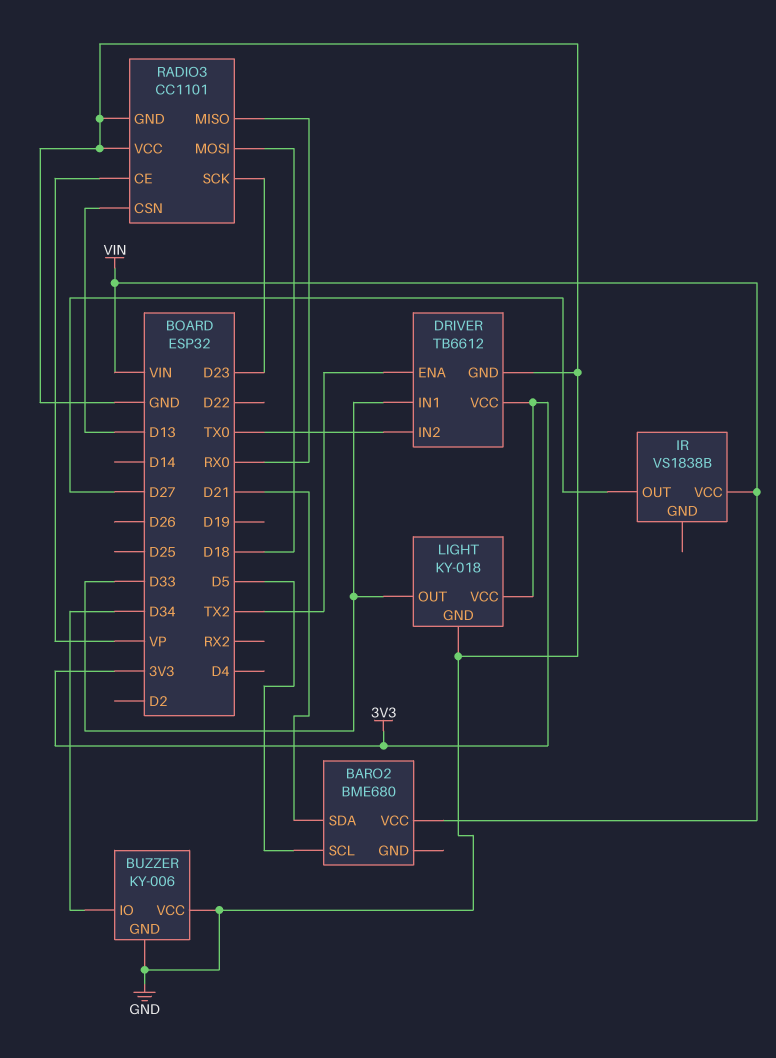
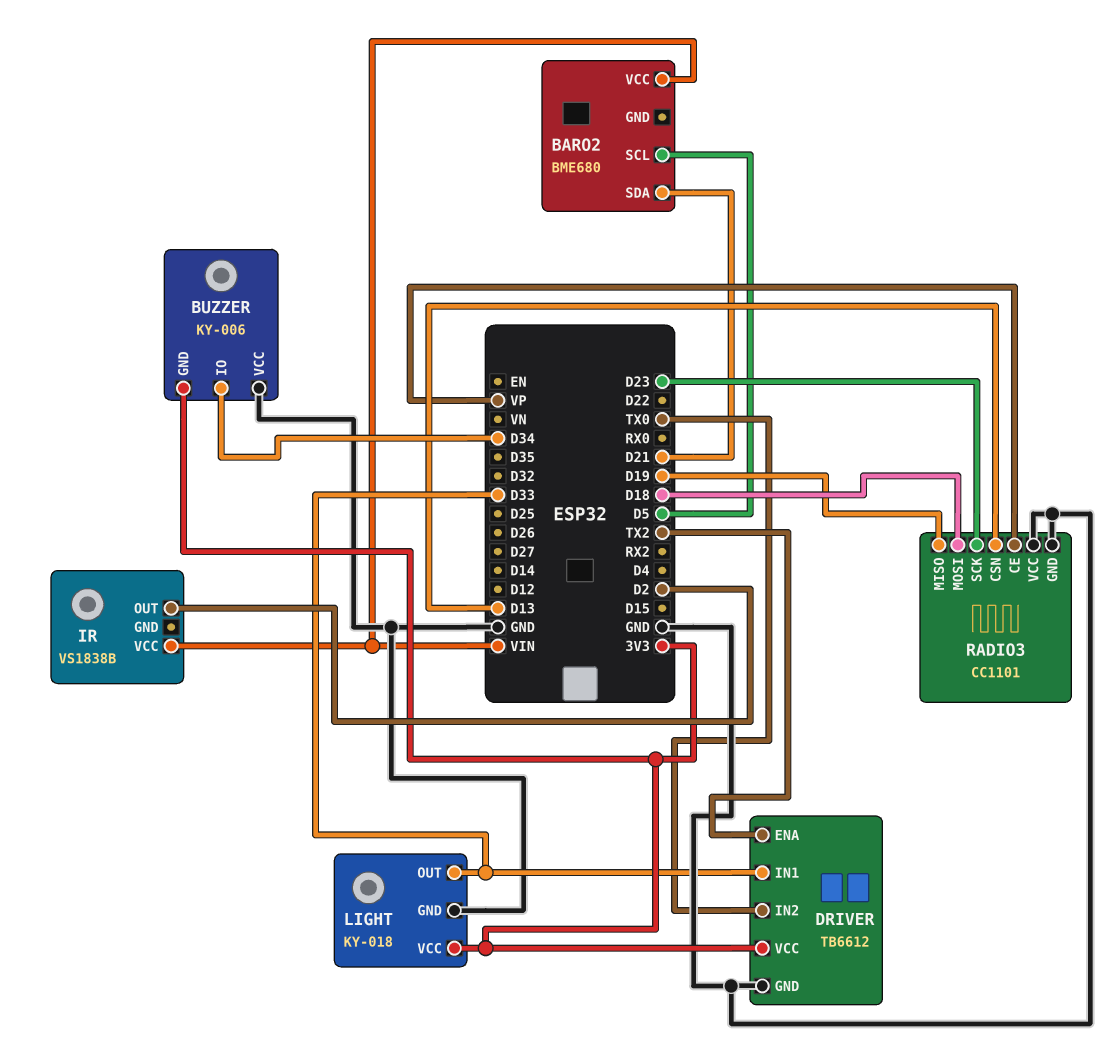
BUZZER pin GND: GND -> 3V3
IR pin OUT: D27 -> D2
RADIO3 pin MISO: RX0 -> D19

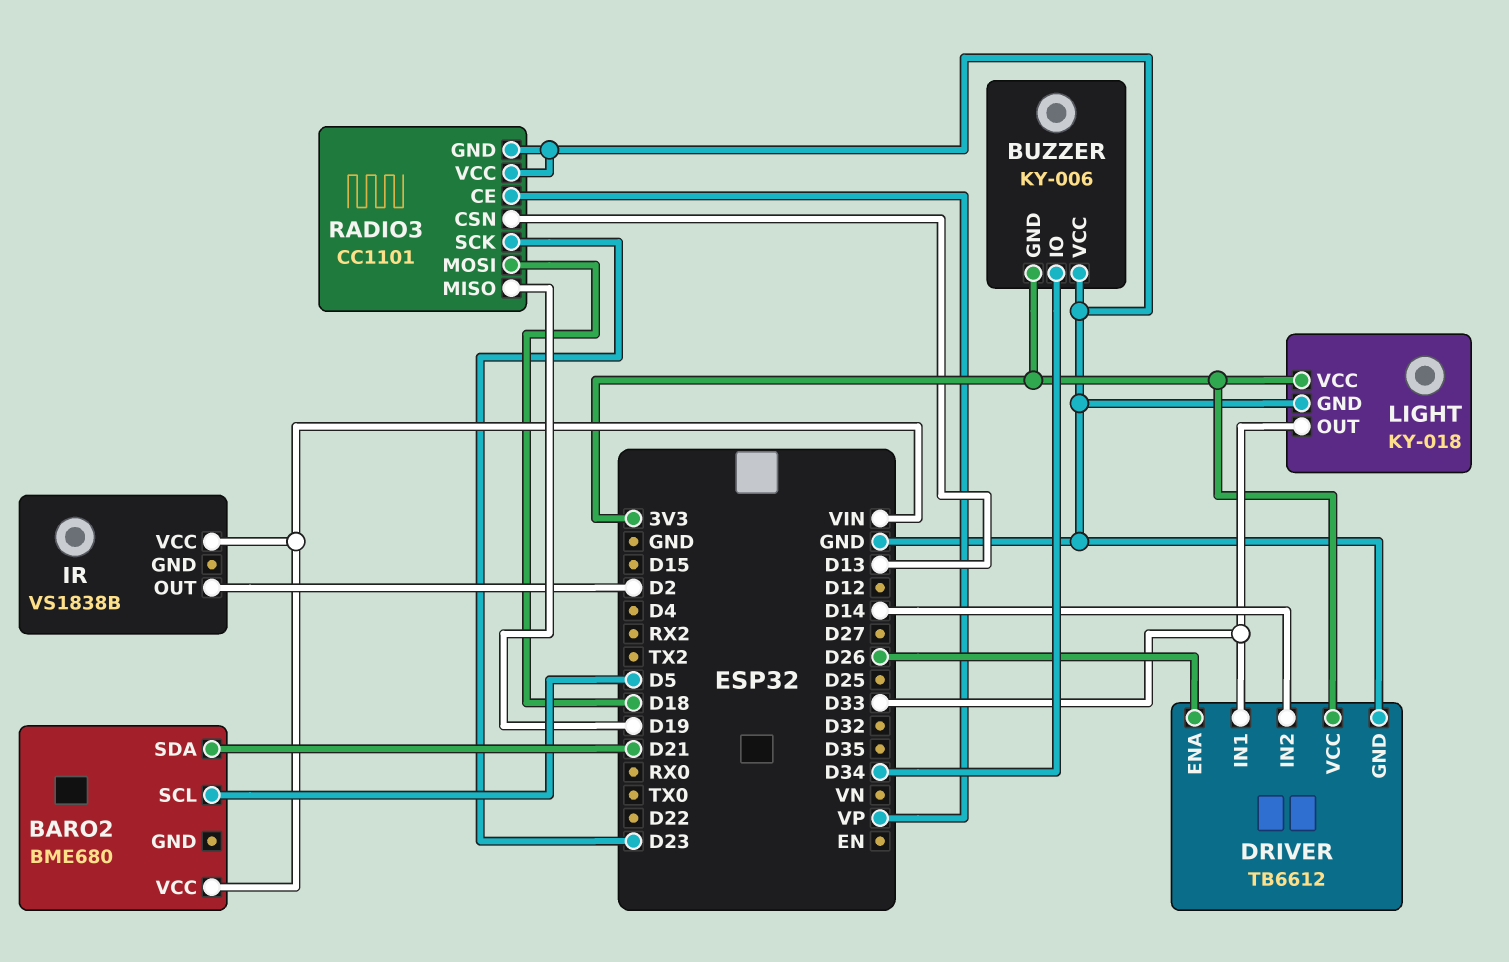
DRIVER pin ENA: TX2 -> D26
DRIVER pin IN2: TX0 -> D14

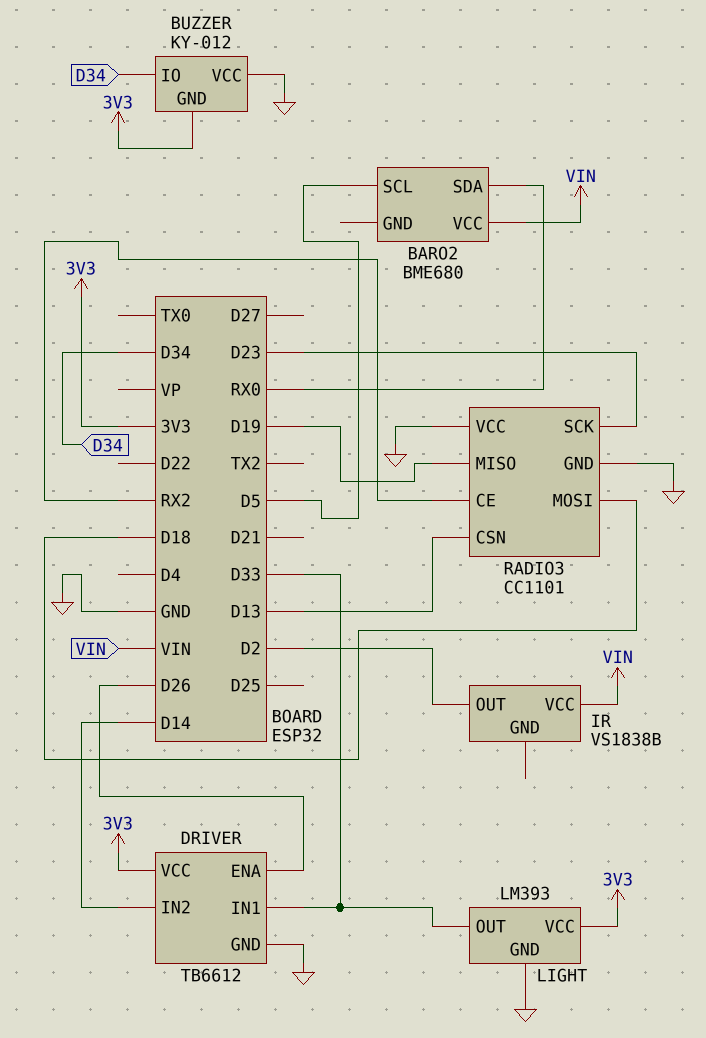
BARO2 pin SDA: D21 -> RX0
BUZZER: KY-006 -> KY-012
LIGHT: KY-018 -> LM393
RADIO3 pin CE: VP -> RX2

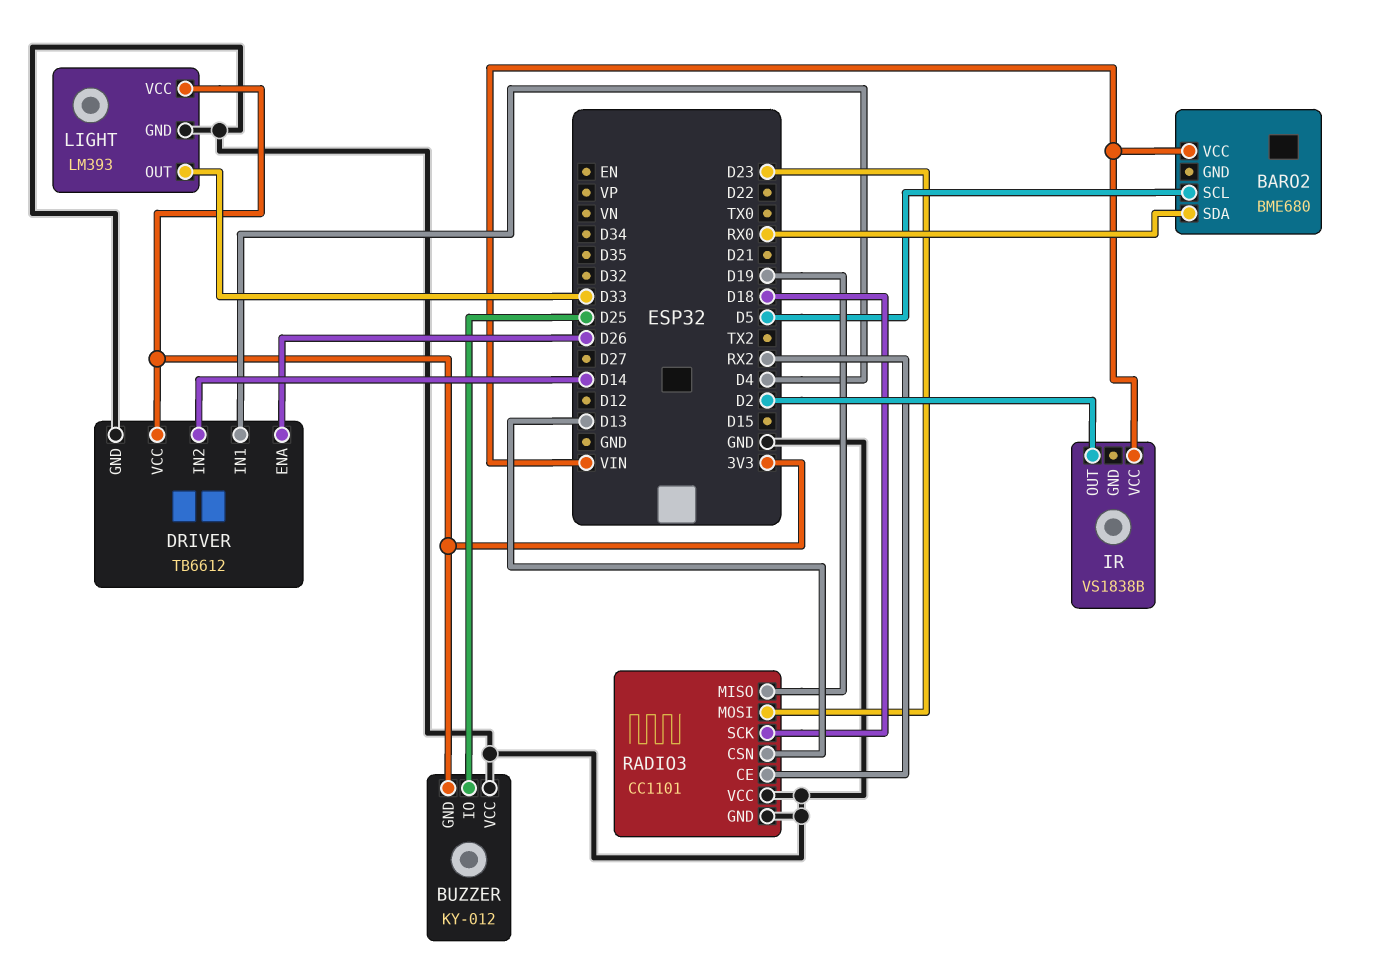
BUZZER pin IO: D34 -> D25
DRIVER pin IN1: D33 -> D4
RADIO3 pin MOSI: D18 -> D23
RADIO3 pin SCK: D23 -> D18

